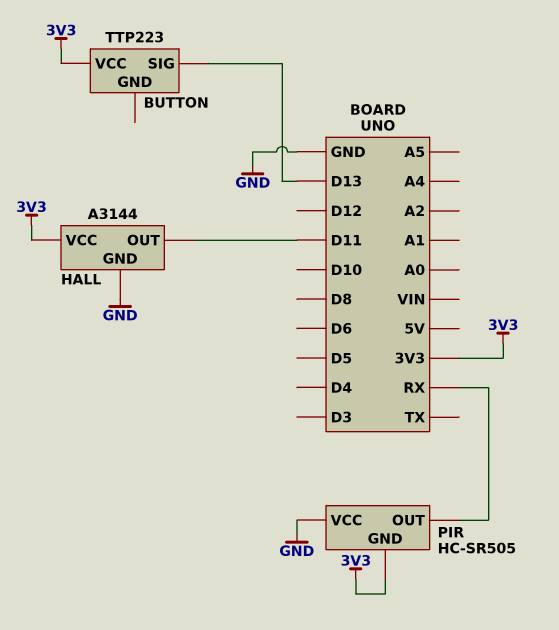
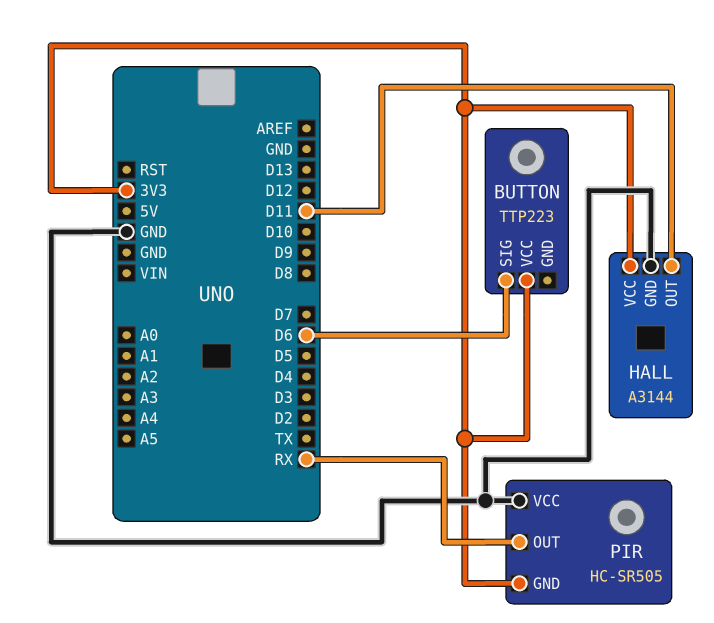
BUTTON pin SIG: D13 -> D6

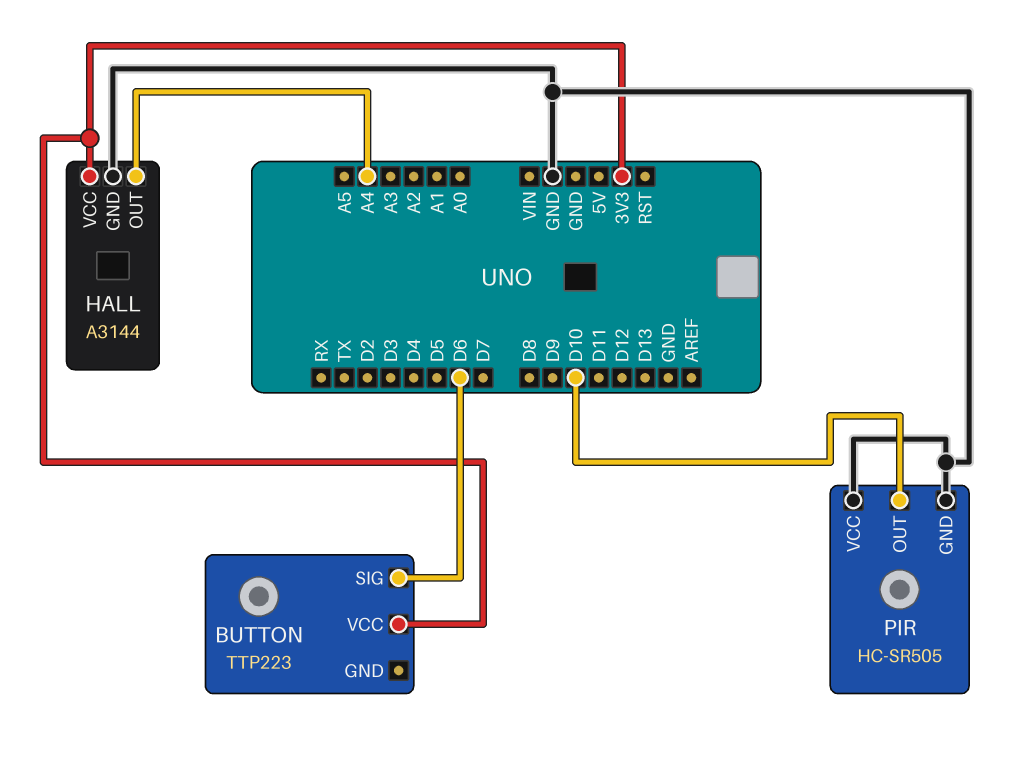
HALL pin OUT: D11 -> A4
PIR pin GND: 3V3 -> GND
PIR pin OUT: RX -> D10

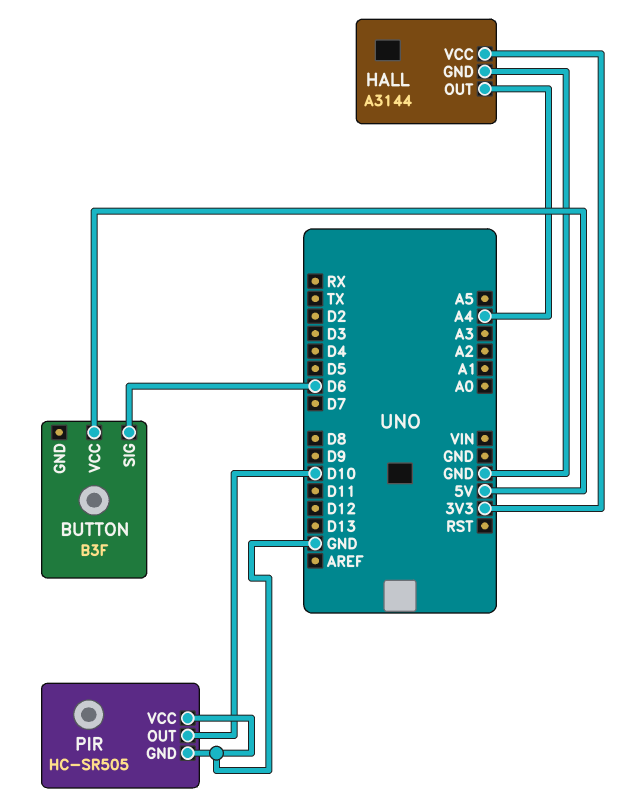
BUTTON: TTP223 -> B3F
BUTTON pin VCC: 3V3 -> 5V

